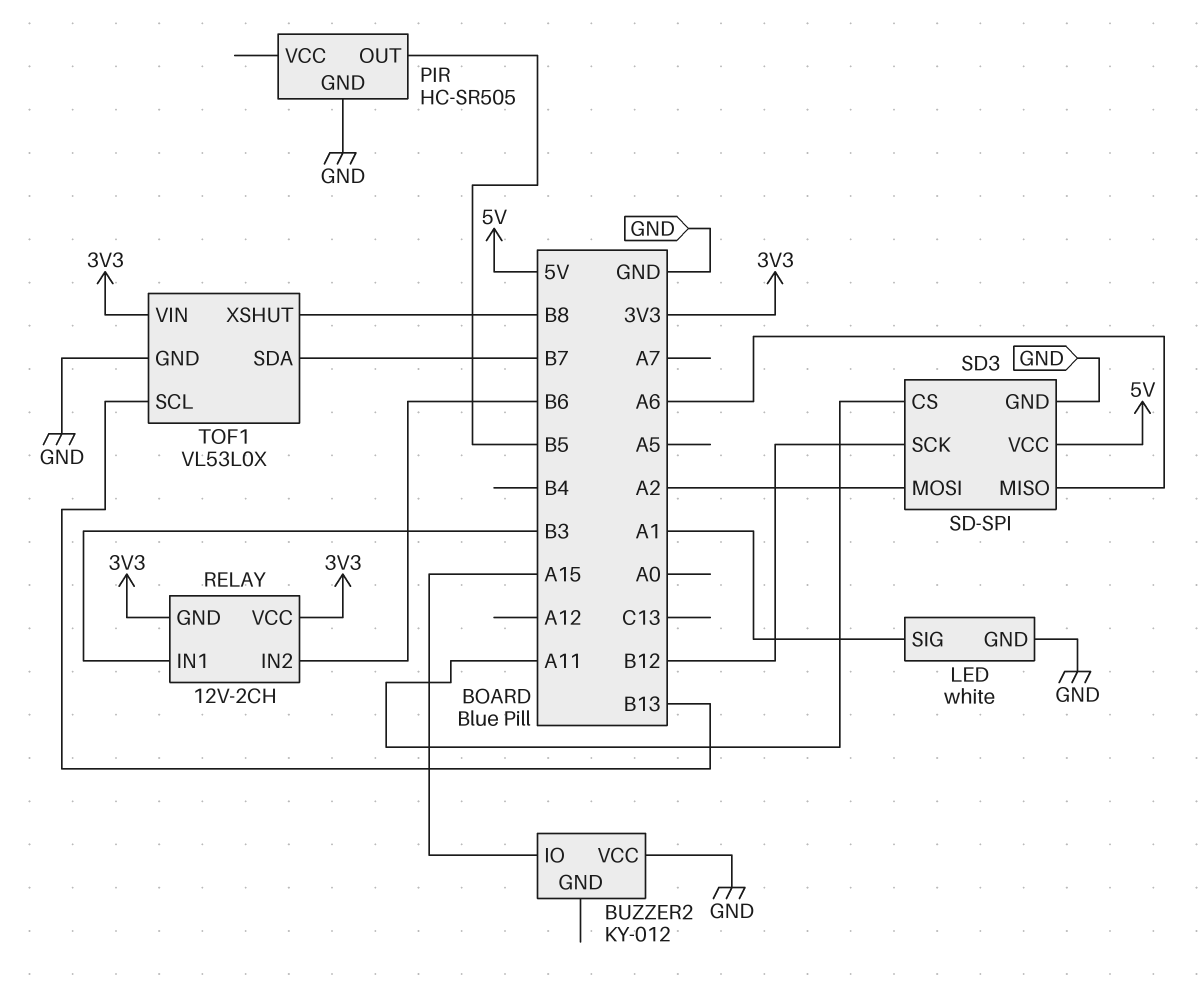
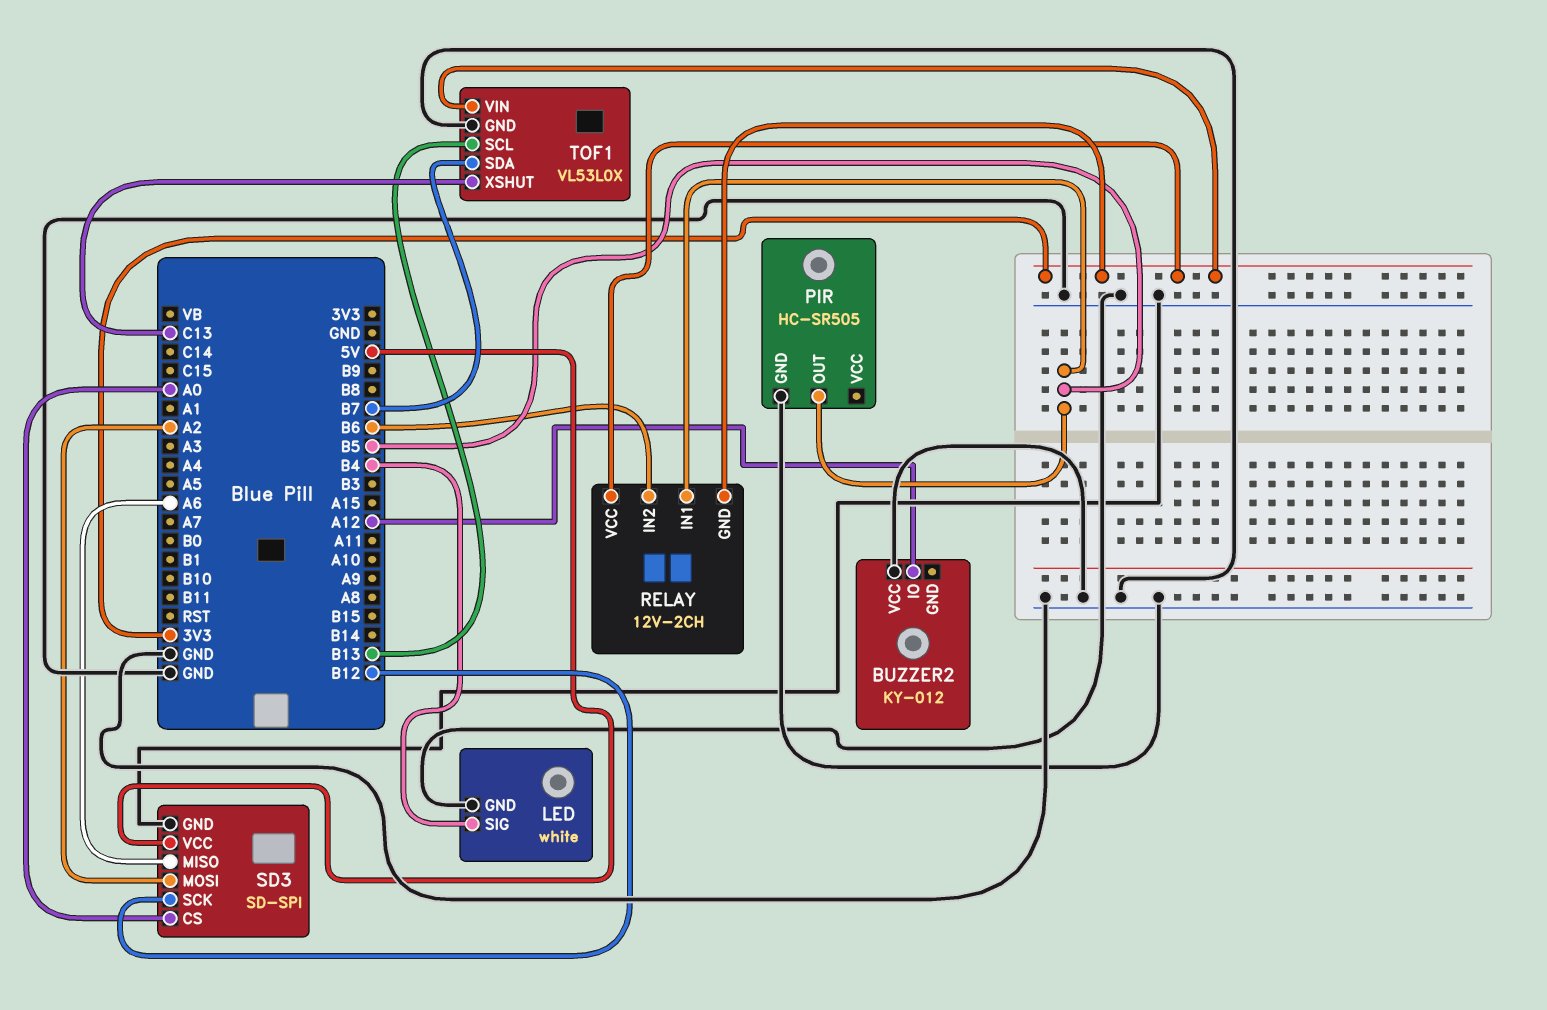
BUZZER2 pin IO: A15 -> A12
LED pin SIG: A1 -> B4
RELAY pin IN1: B3 -> B5
SD3 pin CS: A11 -> A0
TOF1 pin XSHUT: B8 -> C13

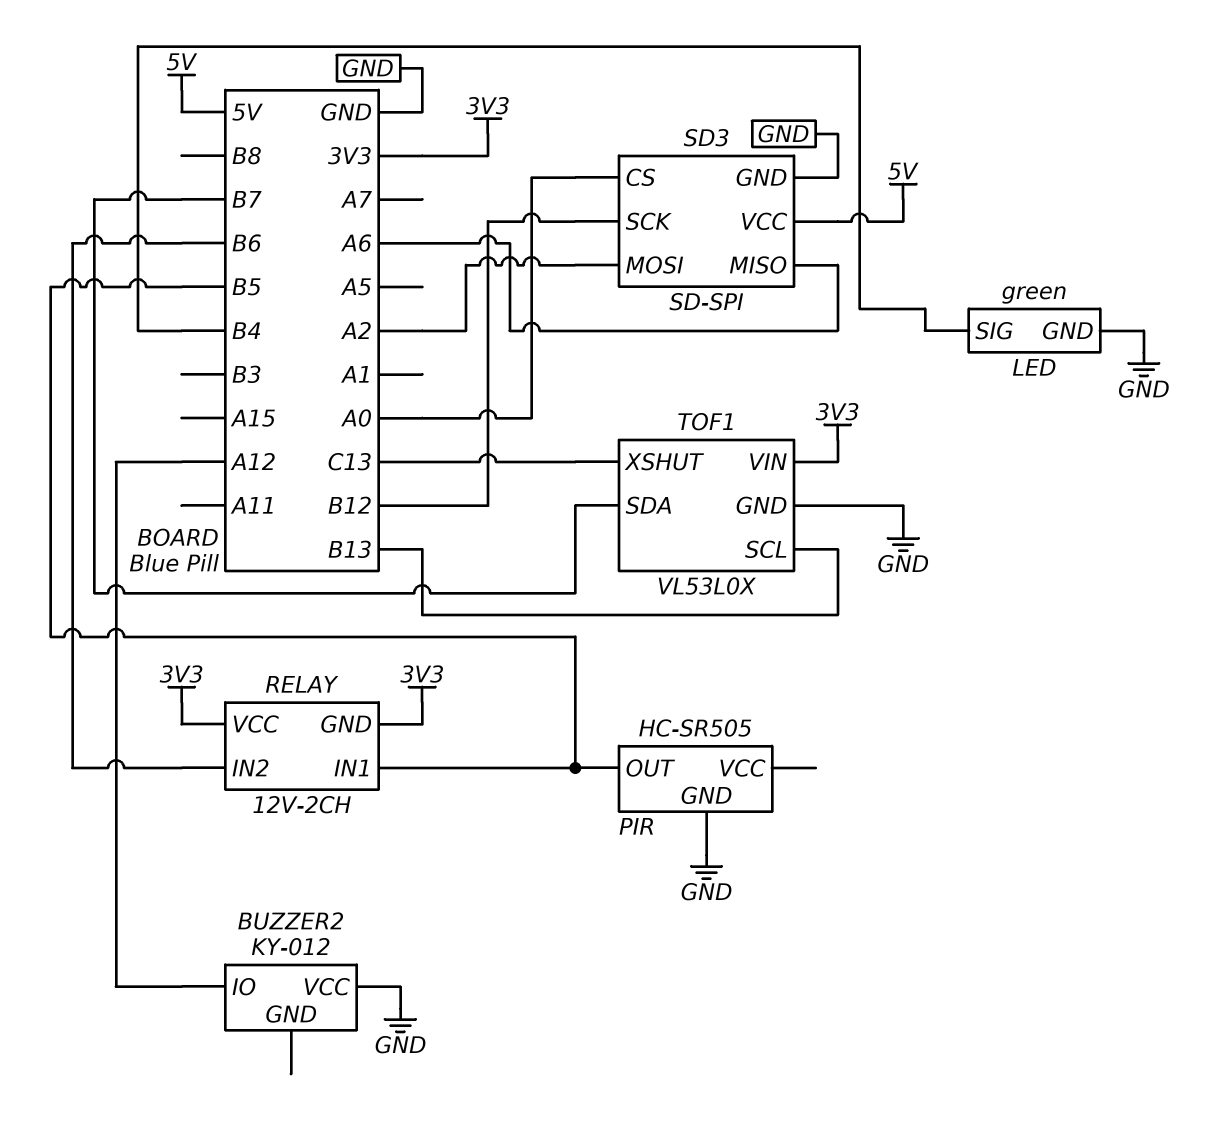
LED: white -> green

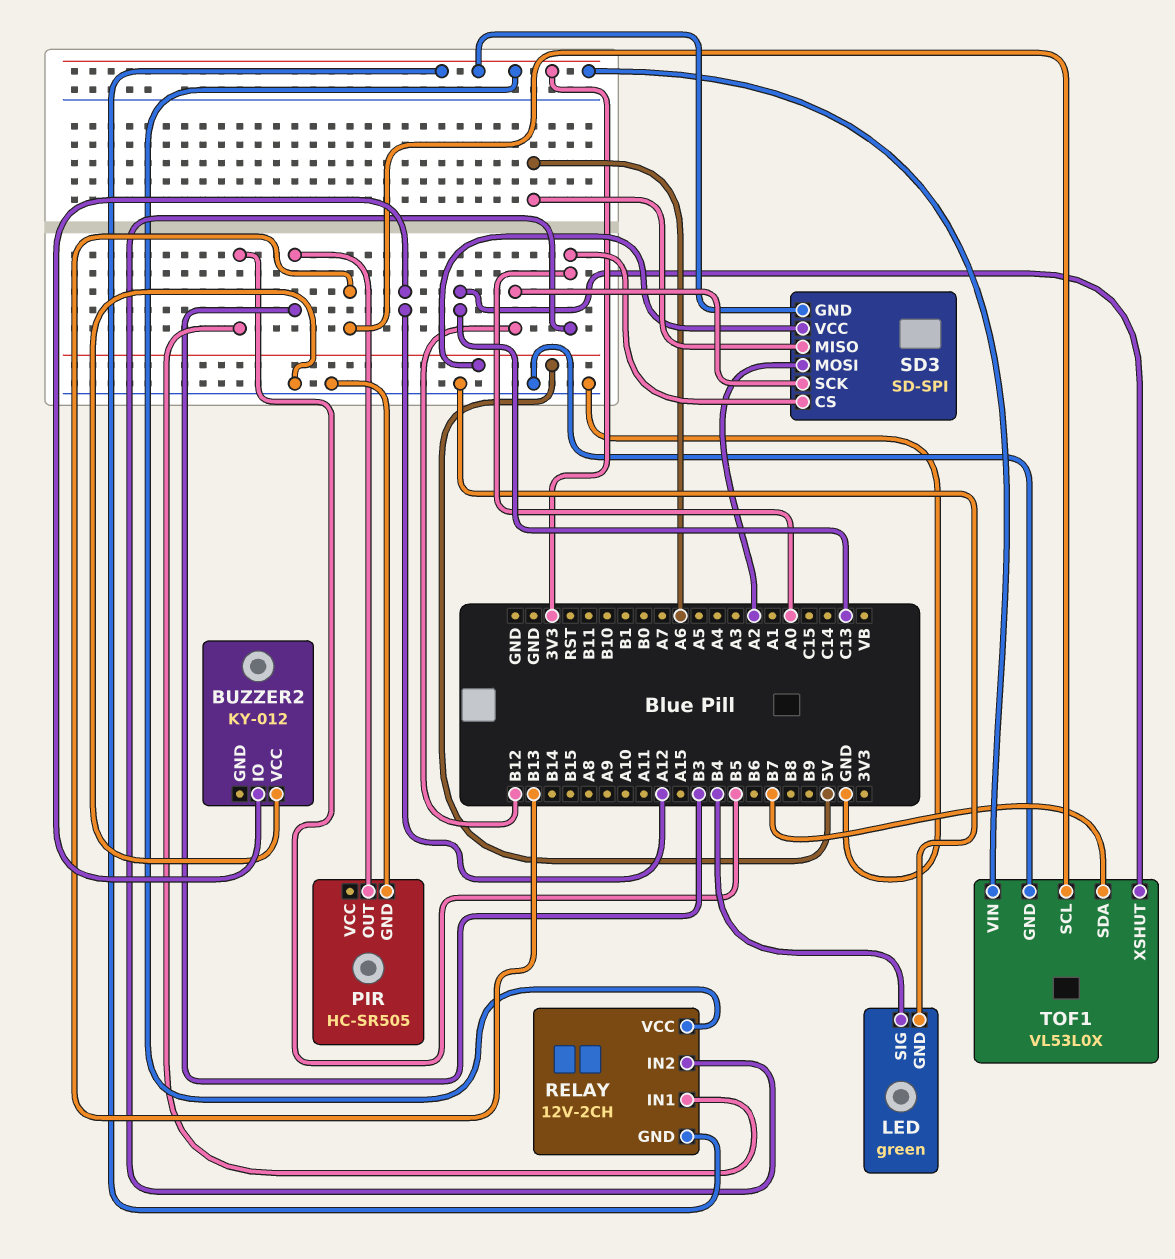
PIR pin OUT: B5 -> B3
RELAY pin IN2: B6 -> A0
SD3 pin GND: GND -> 3V3

